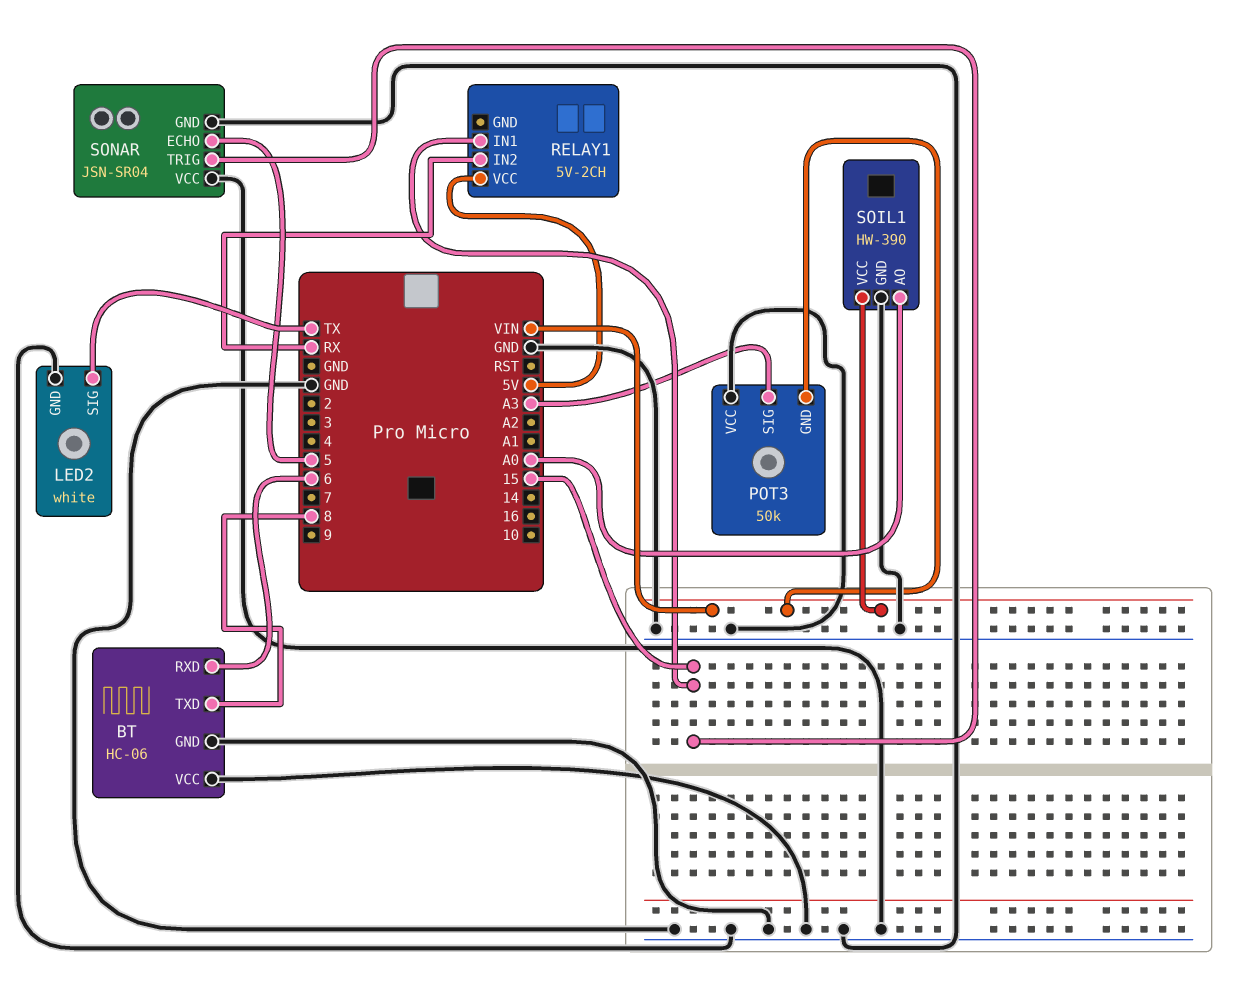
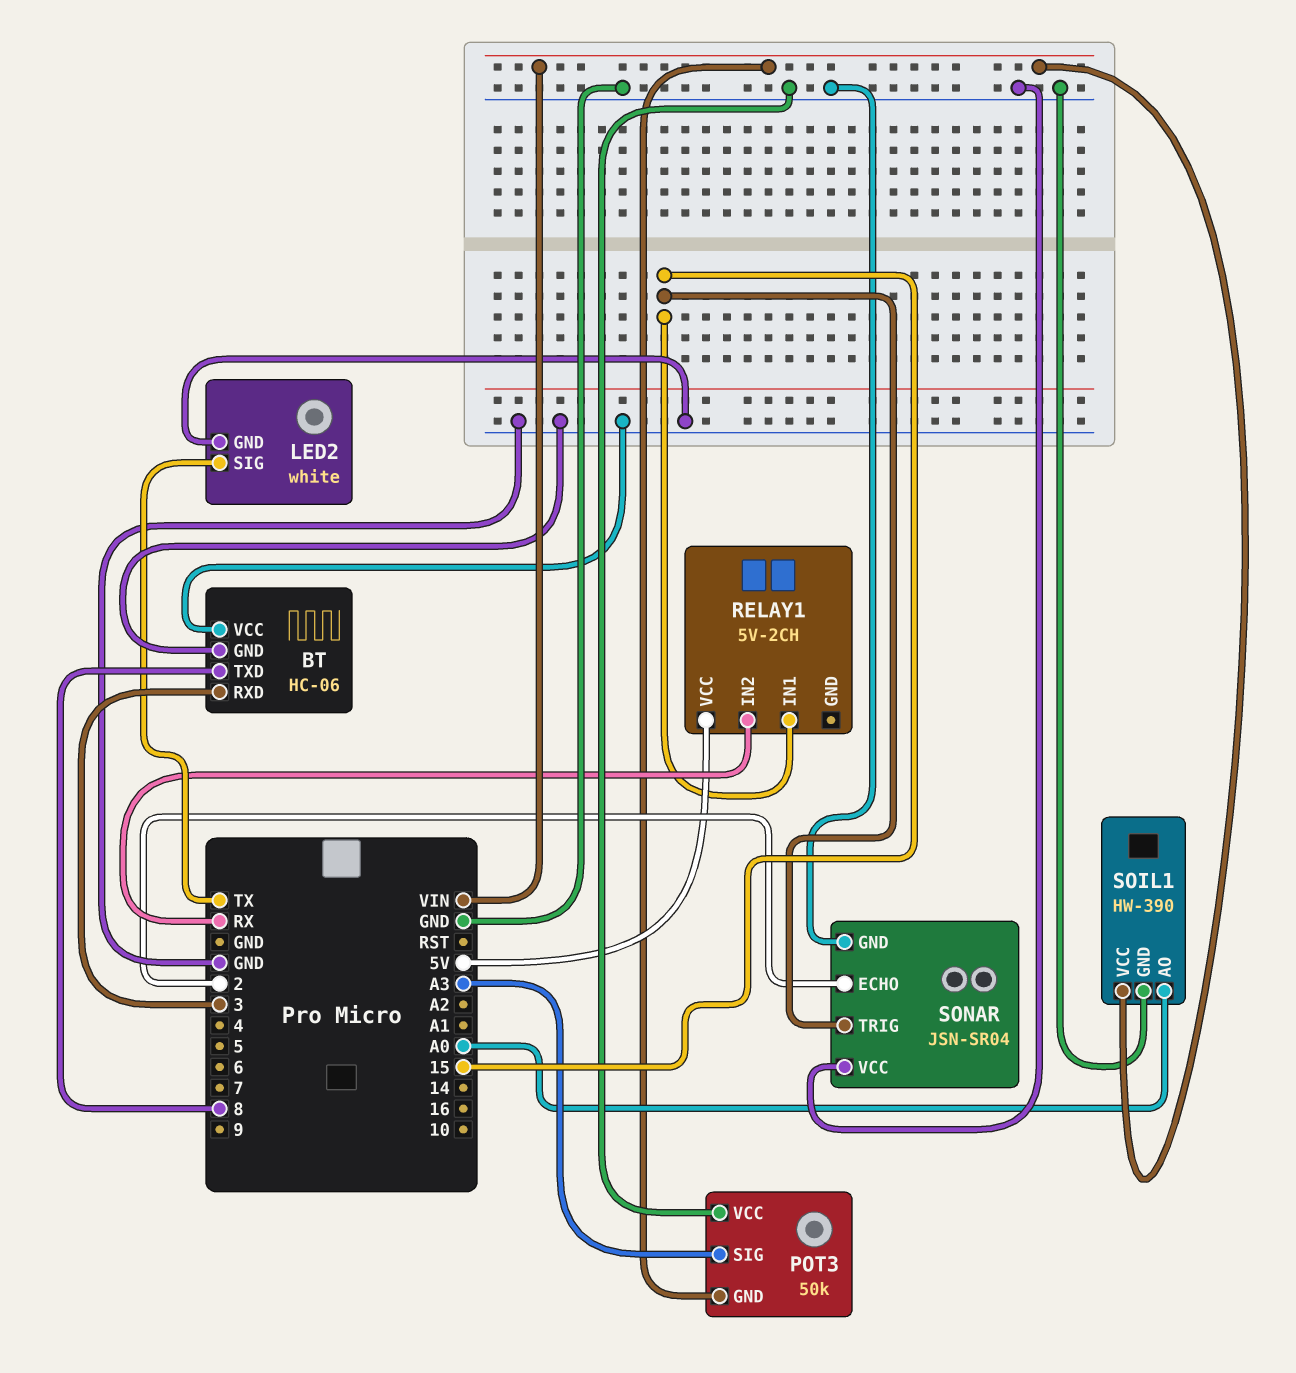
BT pin RXD: 6 -> 3
SONAR pin ECHO: 5 -> 2

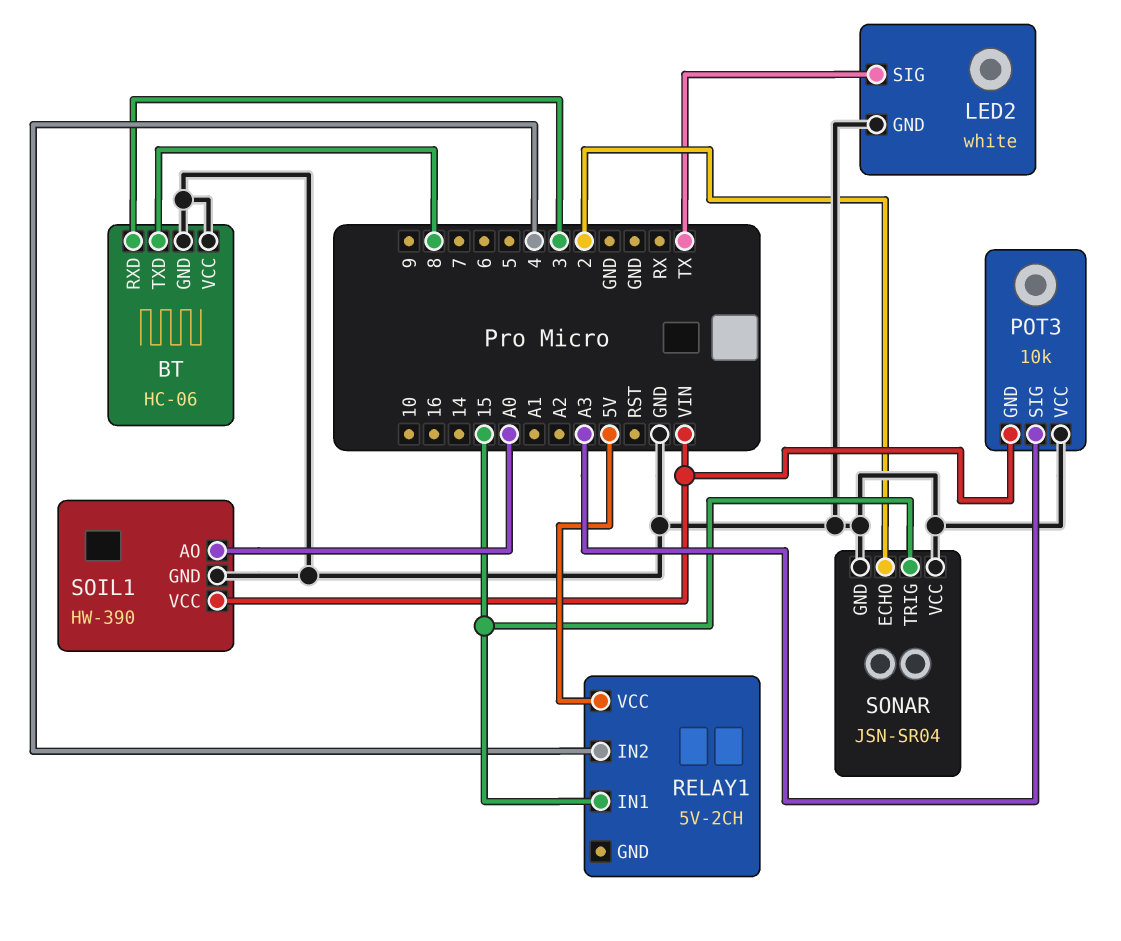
POT3: 50k -> 10k
RELAY1 pin IN2: RX -> 4

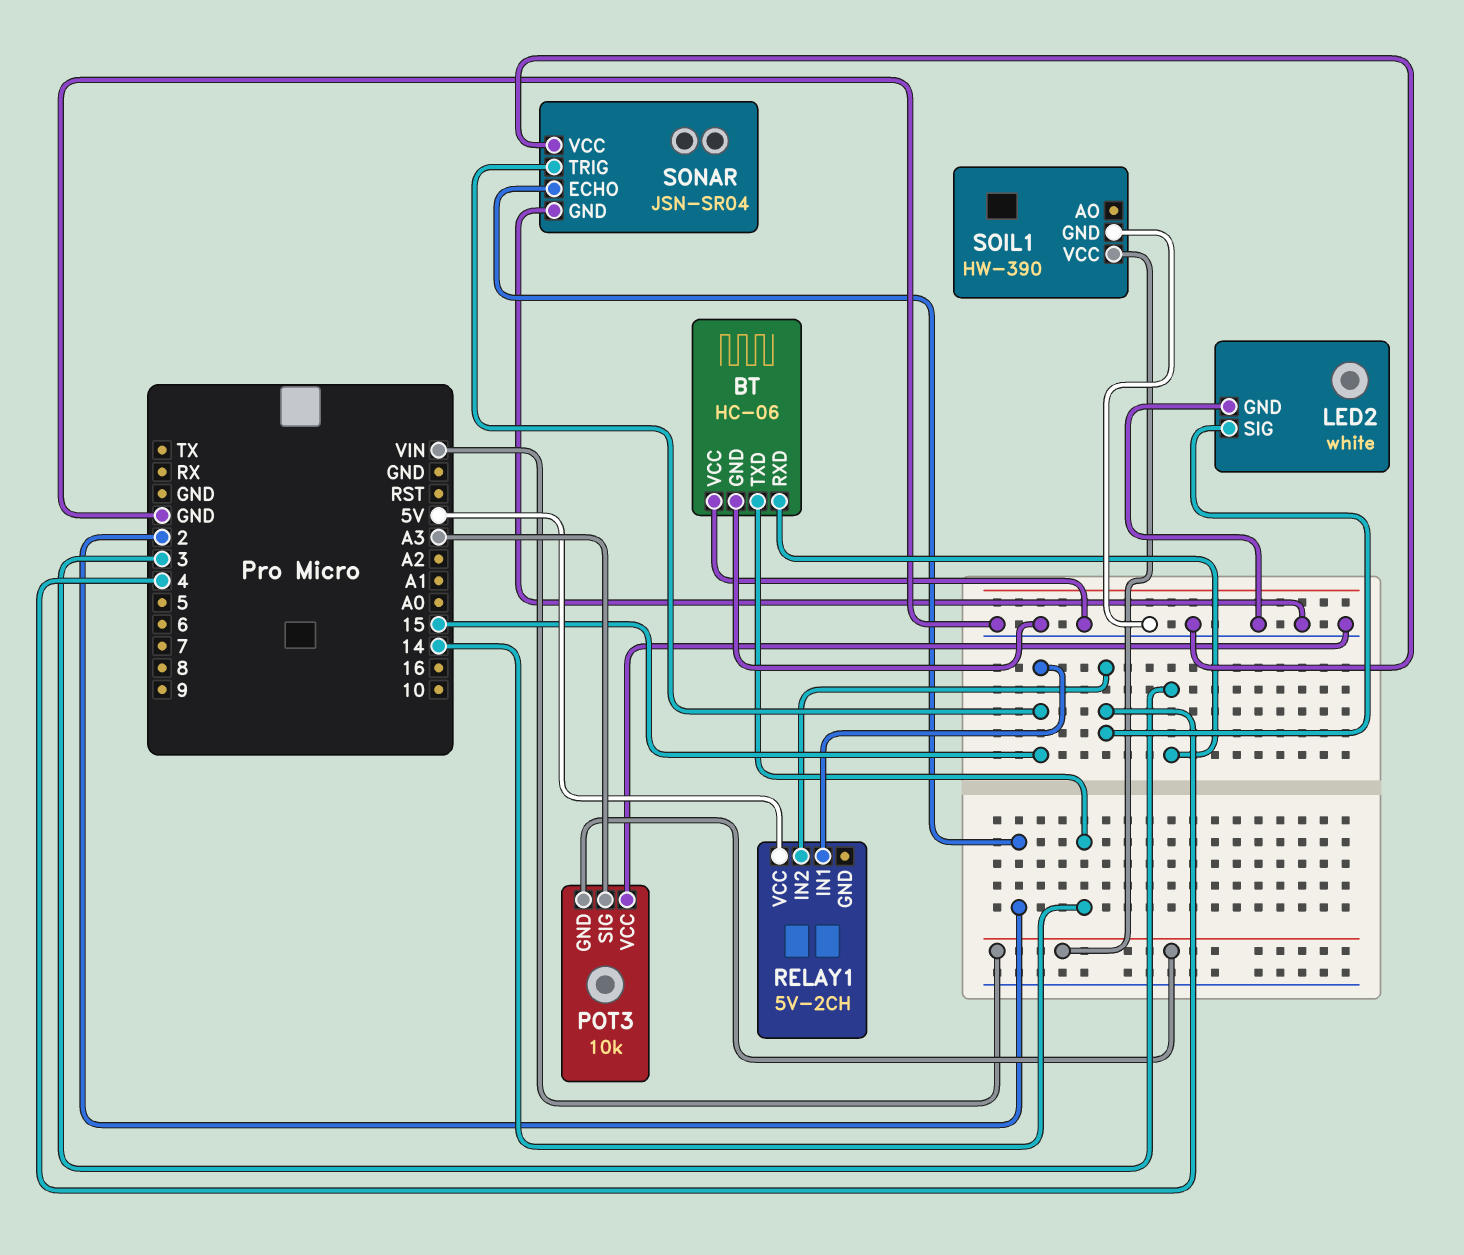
BT pin TXD: 8 -> 14
LED2 pin SIG: TX -> 4
SOIL1 pin AO: A0 -> none

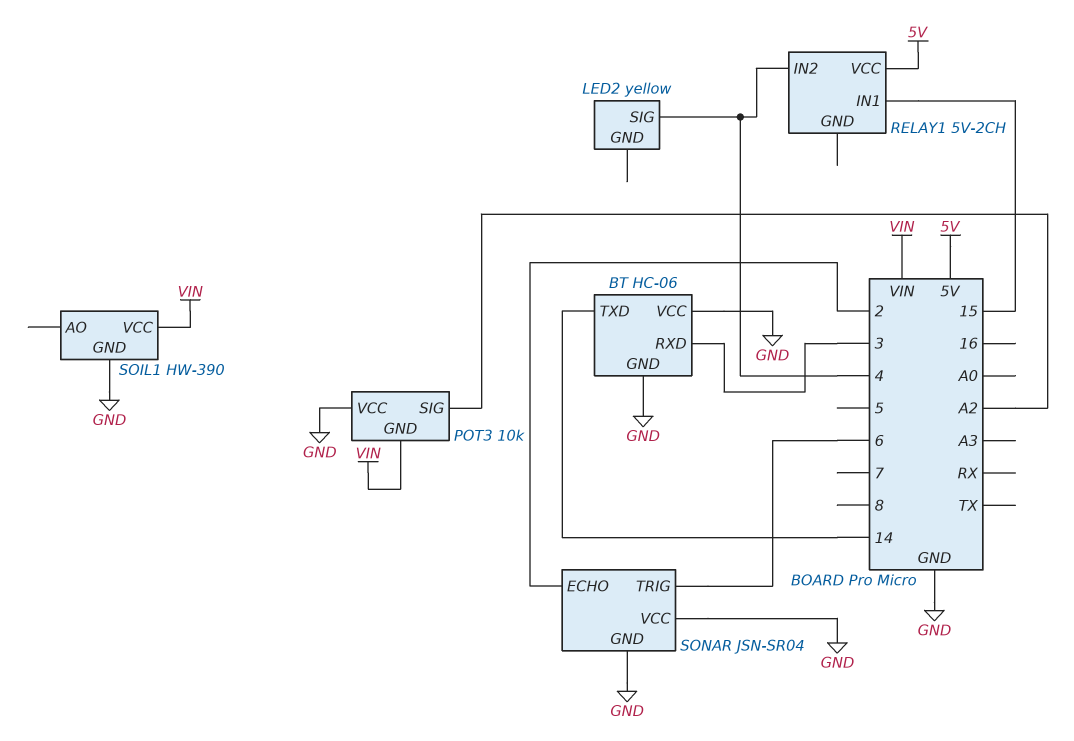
LED2: white -> yellow
LED2 pin GND: GND -> none
POT3 pin SIG: A3 -> A2
SONAR pin TRIG: 15 -> 6

